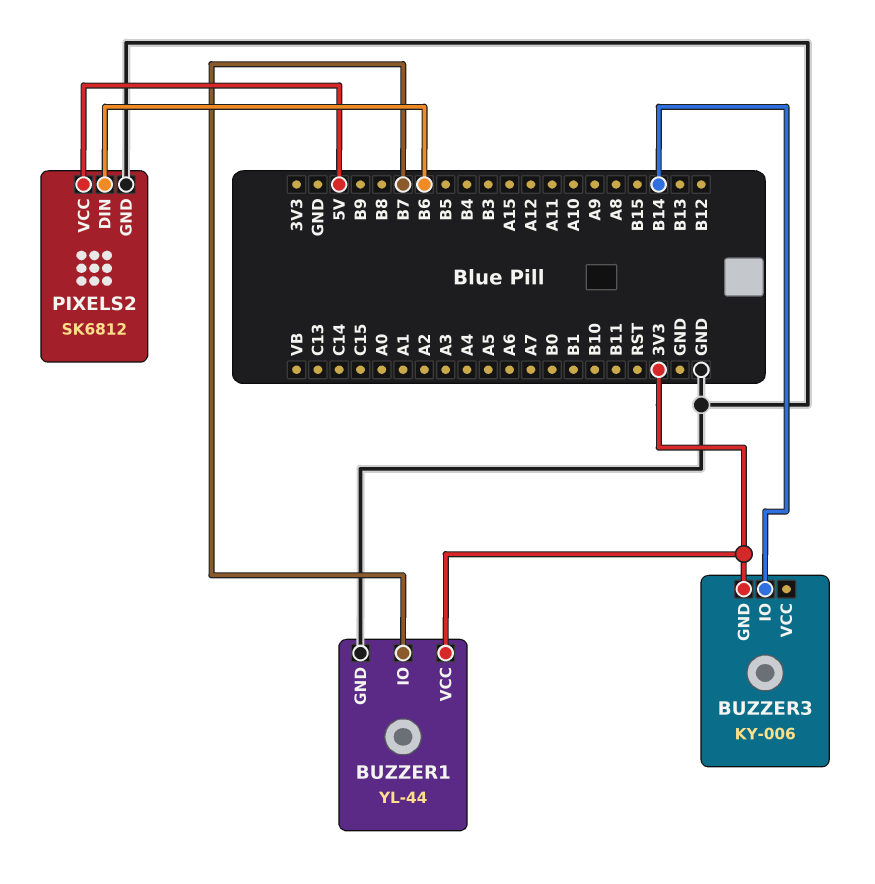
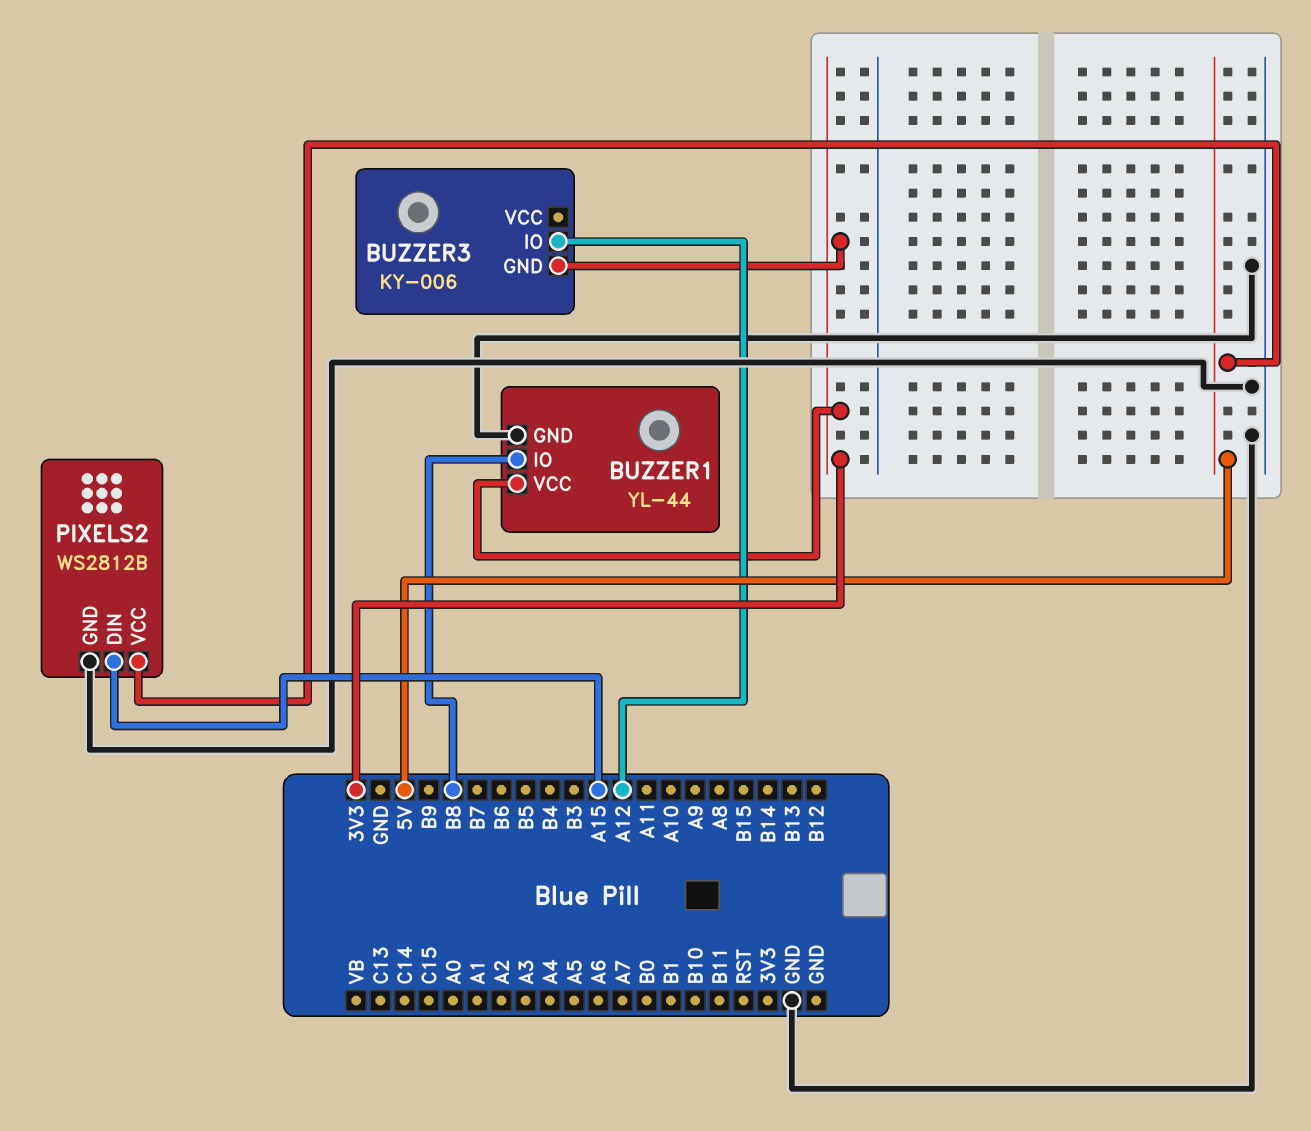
BUZZER1 pin IO: B7 -> B8
BUZZER3 pin IO: B14 -> A12
PIXELS2: SK6812 -> WS2812B
PIXELS2 pin DIN: B6 -> A15

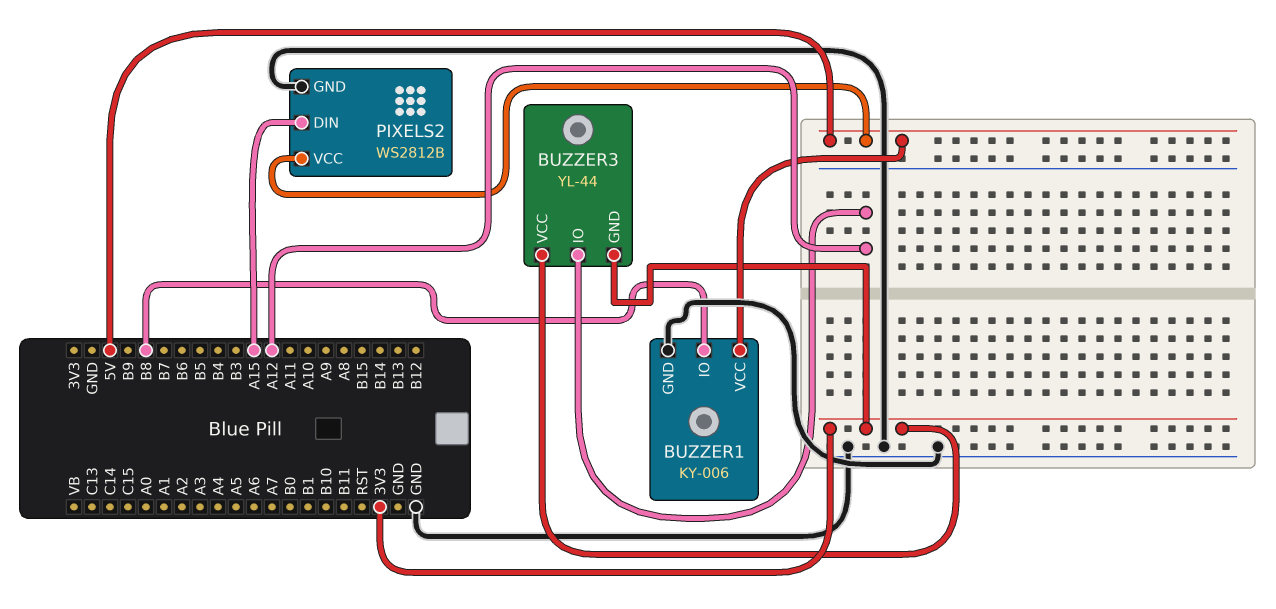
BUZZER1: YL-44 -> KY-006
BUZZER1 pin VCC: 3V3 -> 5V
BUZZER3: KY-006 -> YL-44
BUZZER3 pin VCC: none -> 3V3

